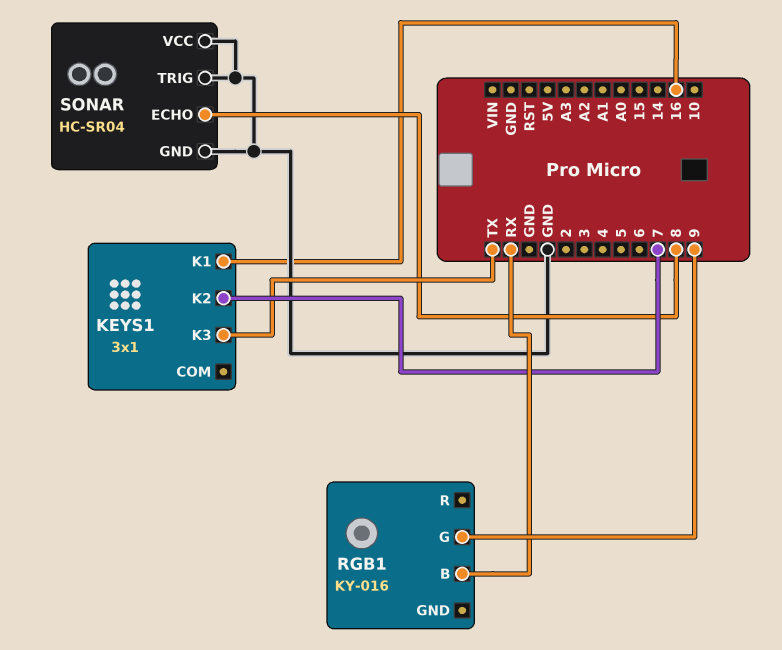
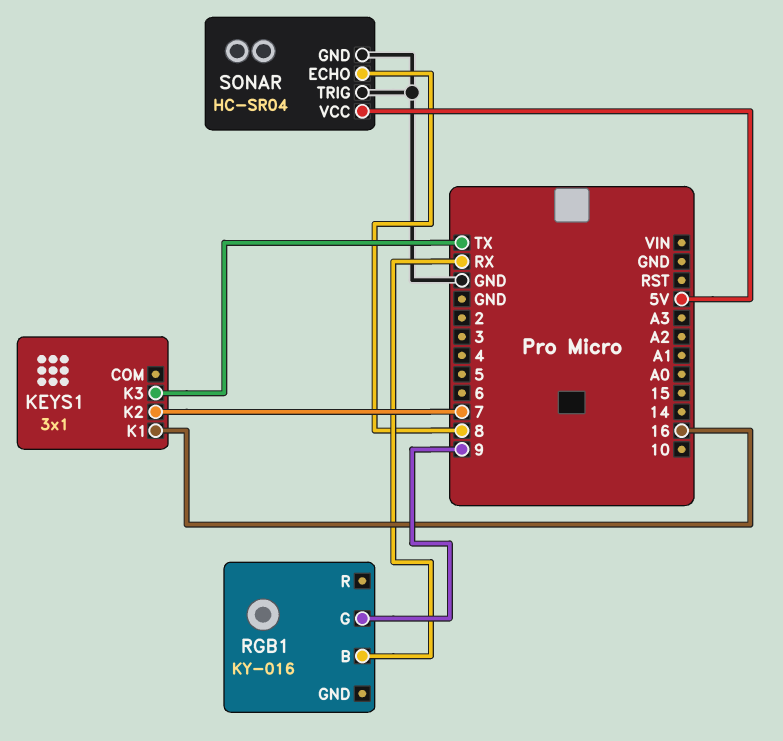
SONAR pin VCC: GND -> 5V

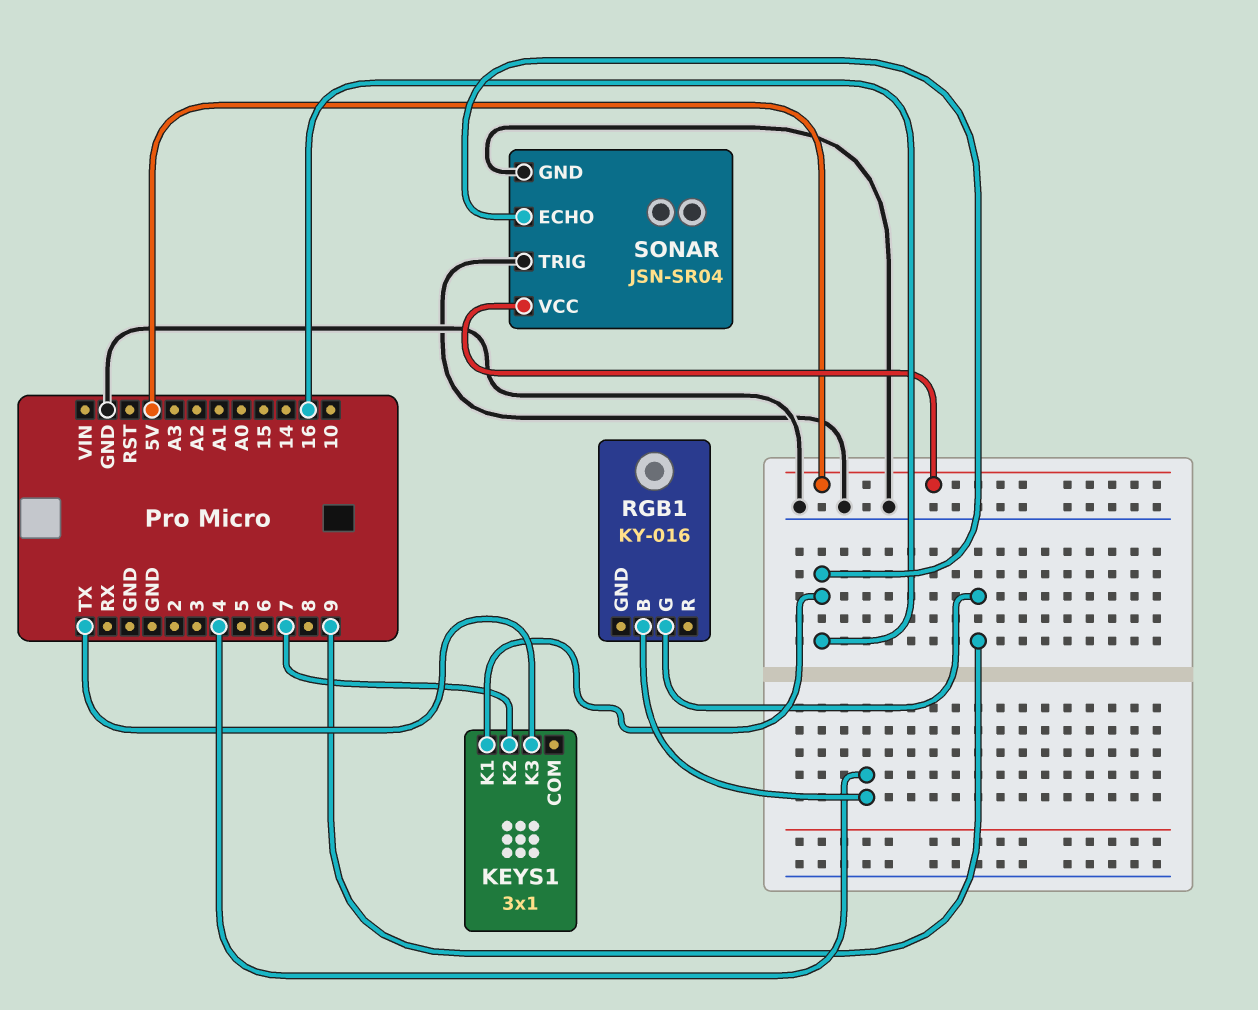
RGB1 pin B: RX -> 4
SONAR: HC-SR04 -> JSN-SR04
SONAR pin ECHO: 8 -> 16

